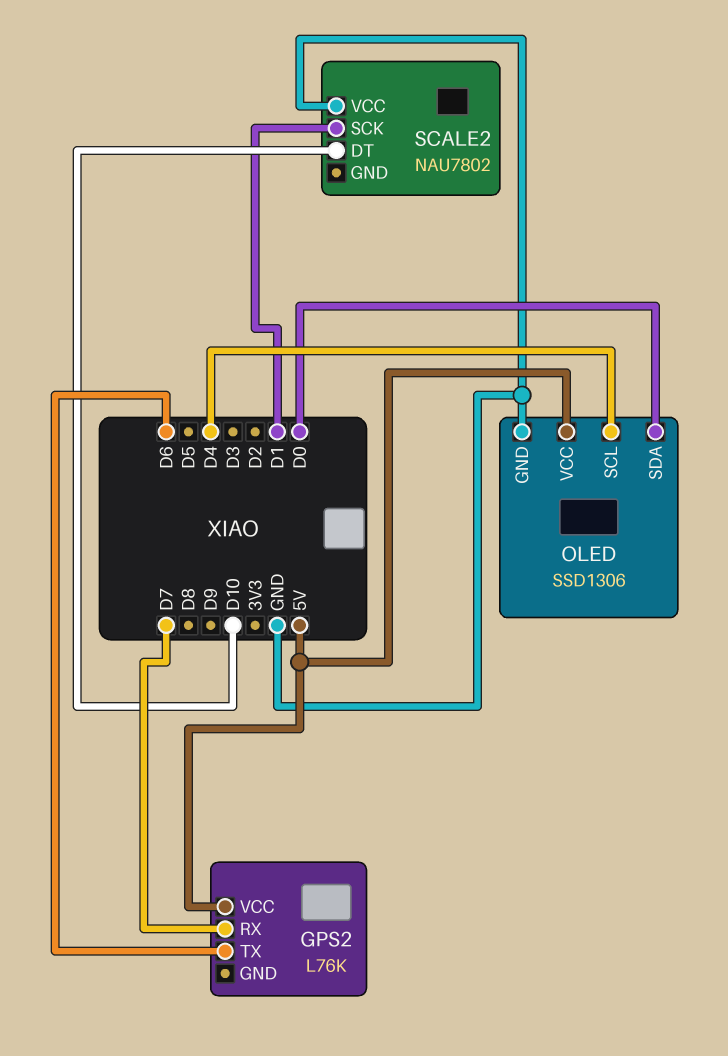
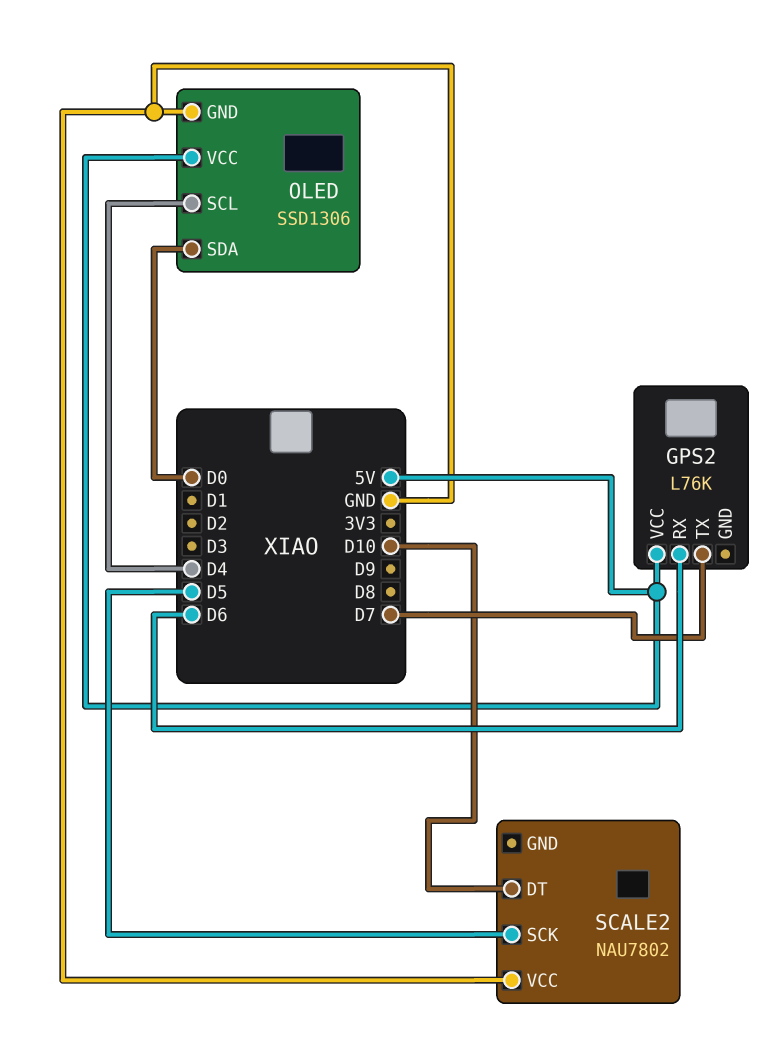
GPS2 pin RX: D7 -> D6
GPS2 pin TX: D6 -> D7
SCALE2 pin SCK: D1 -> D5

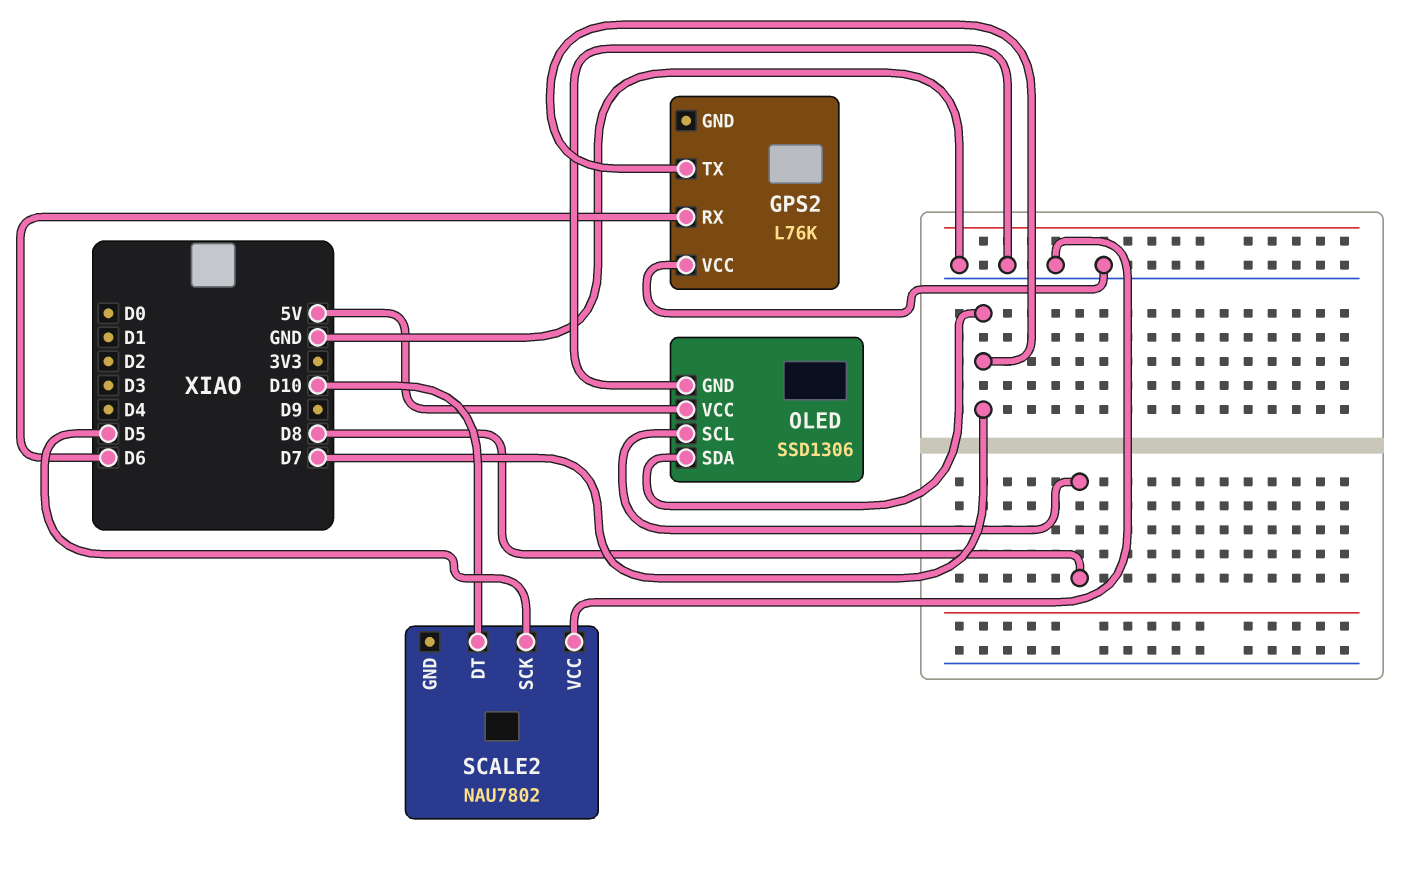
GPS2 pin VCC: 5V -> GND
OLED pin SCL: D4 -> D8
OLED pin SDA: D0 -> D7

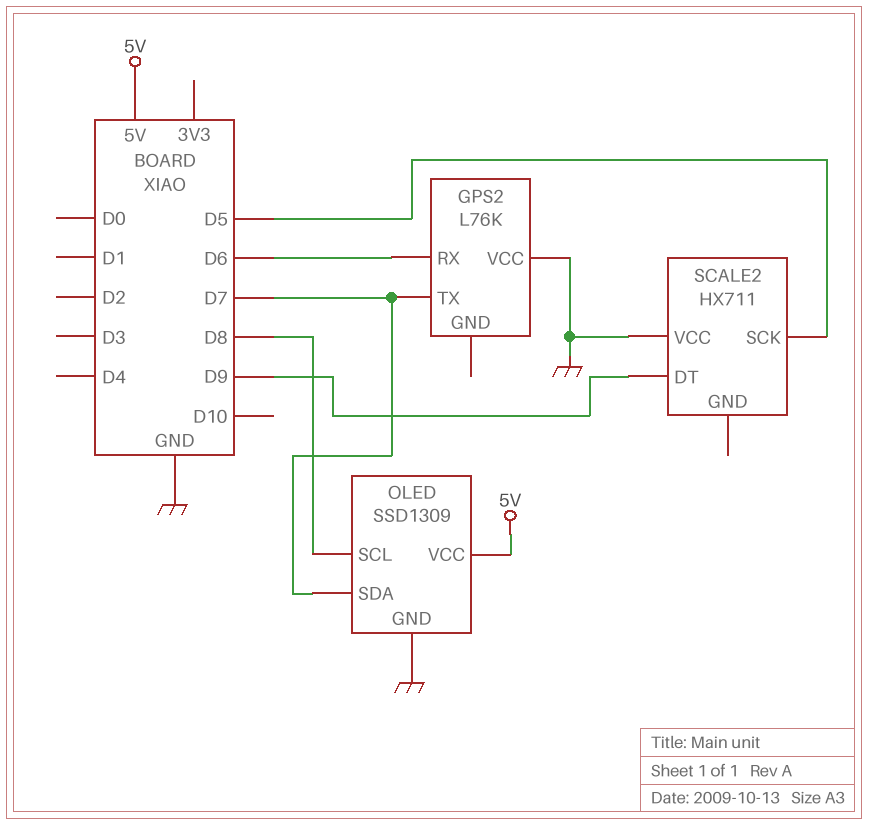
OLED: SSD1306 -> SSD1309
SCALE2: NAU7802 -> HX711
SCALE2 pin DT: D10 -> D9

